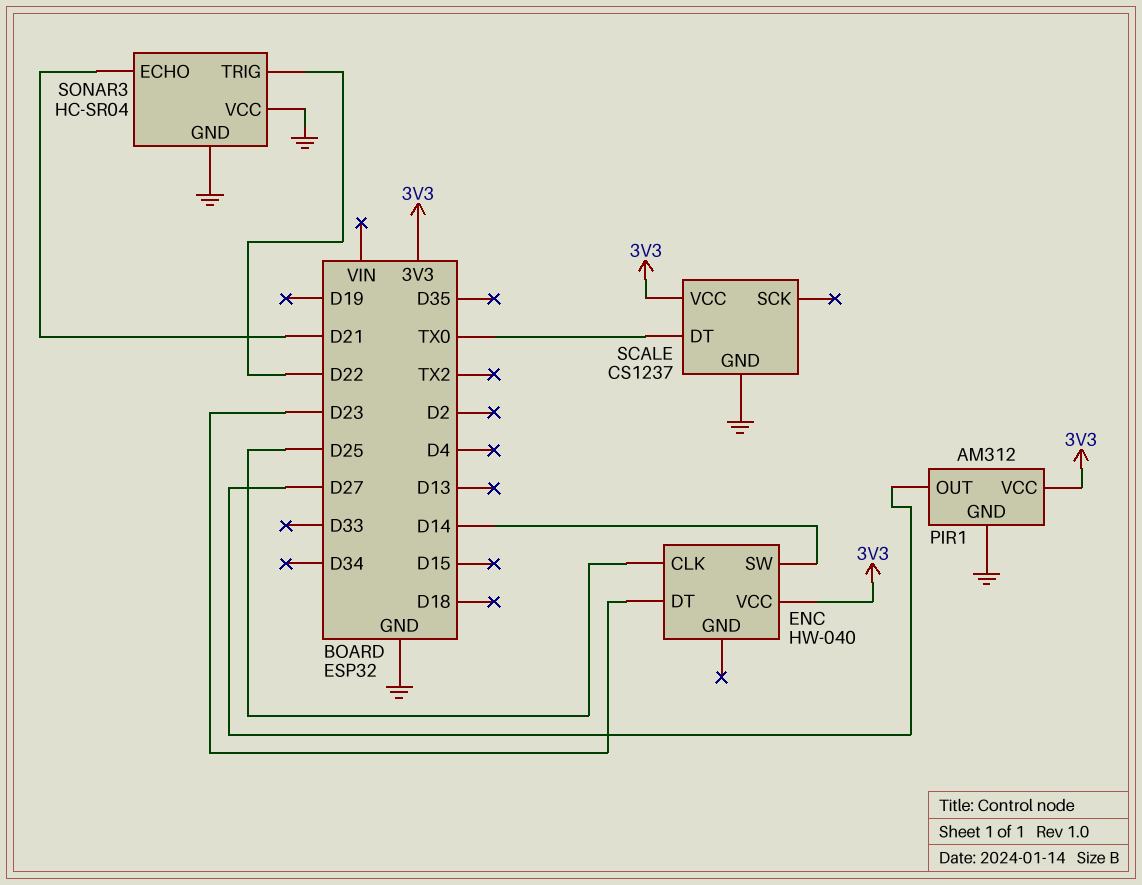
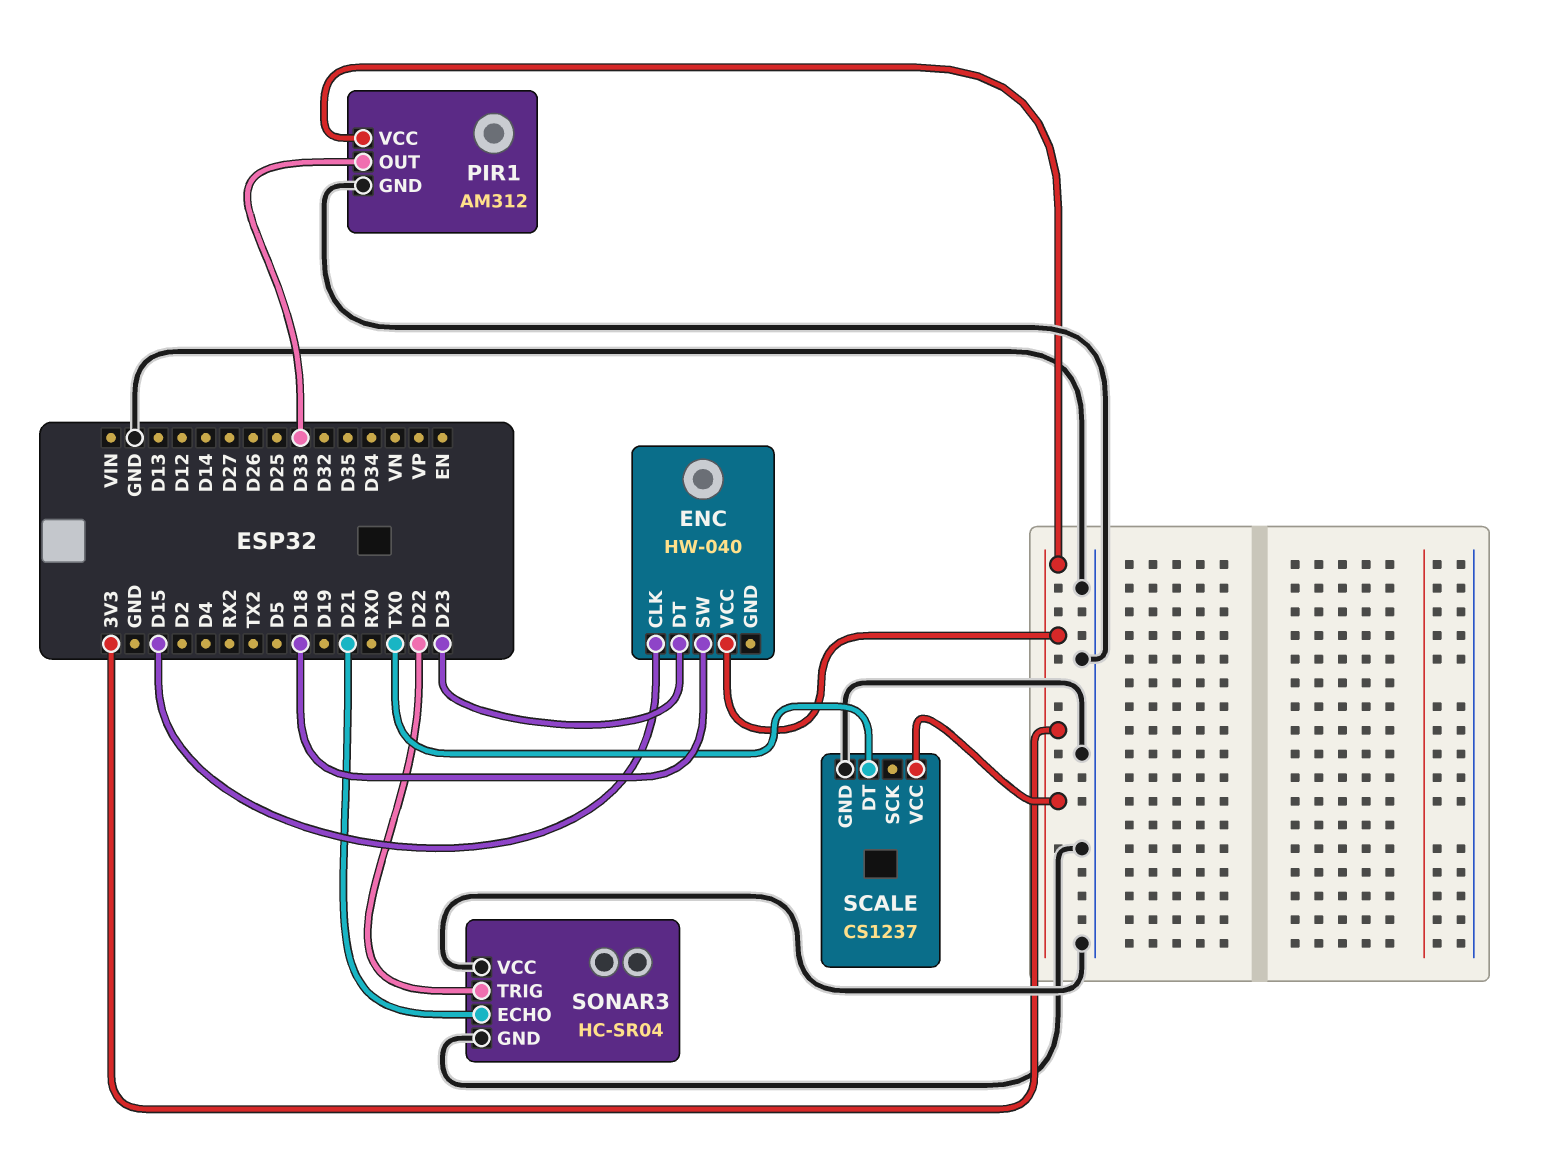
ENC pin CLK: D25 -> D15
ENC pin SW: D14 -> D18
PIR1 pin OUT: D27 -> D33

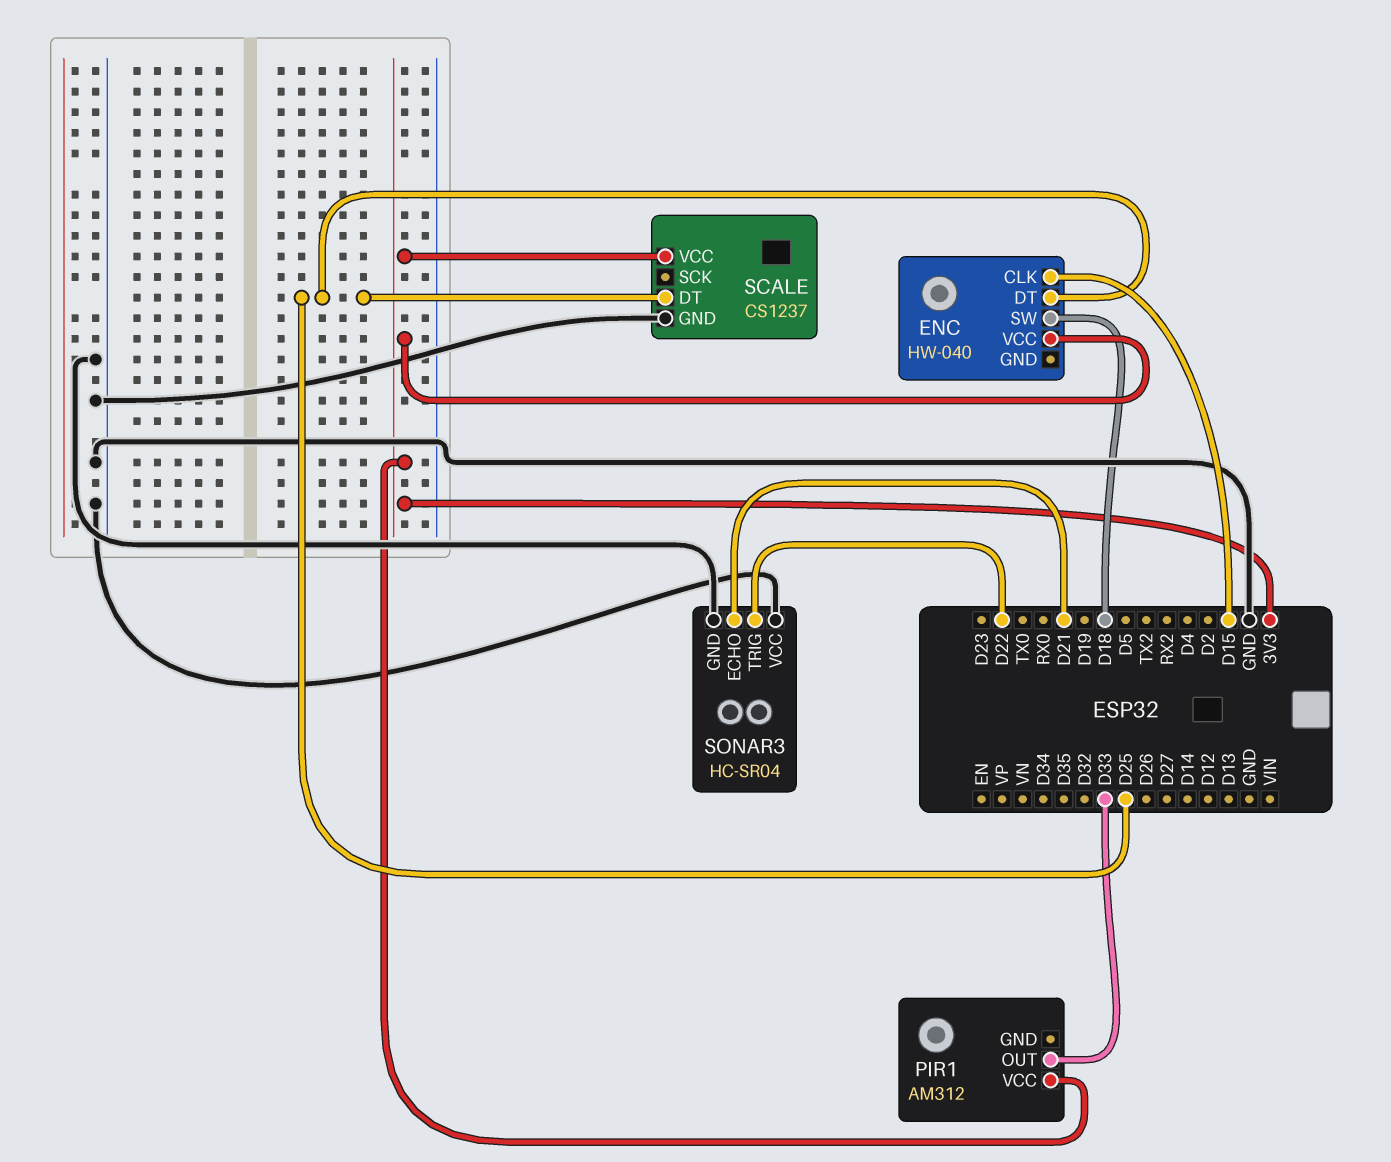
ENC pin DT: D23 -> D25
PIR1 pin GND: GND -> none
SCALE pin DT: TX0 -> D25

